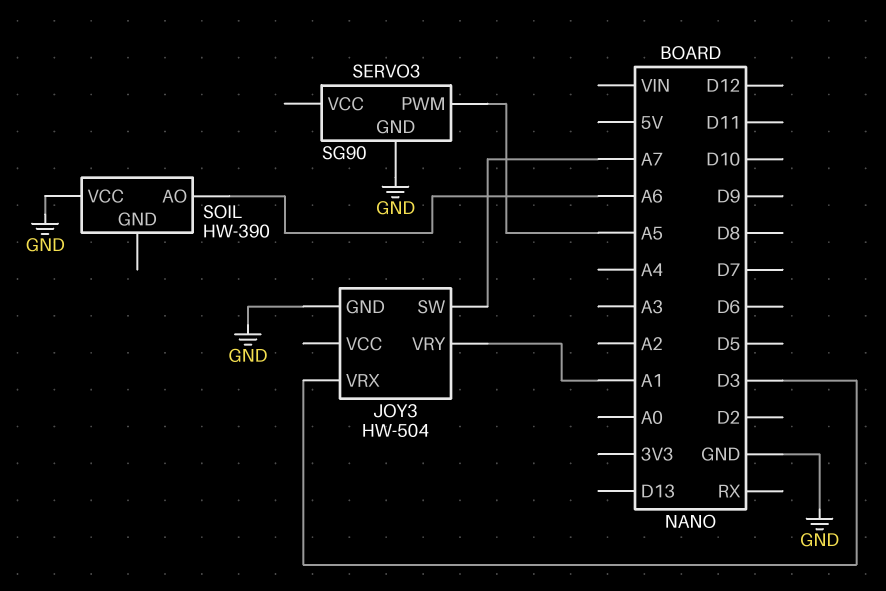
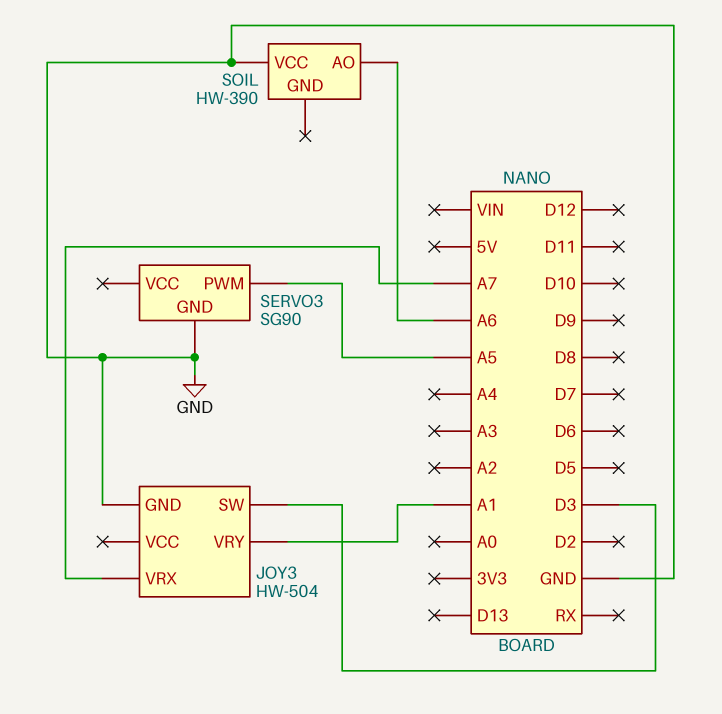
JOY3 pin SW: A7 -> D3
JOY3 pin VRX: D3 -> A7

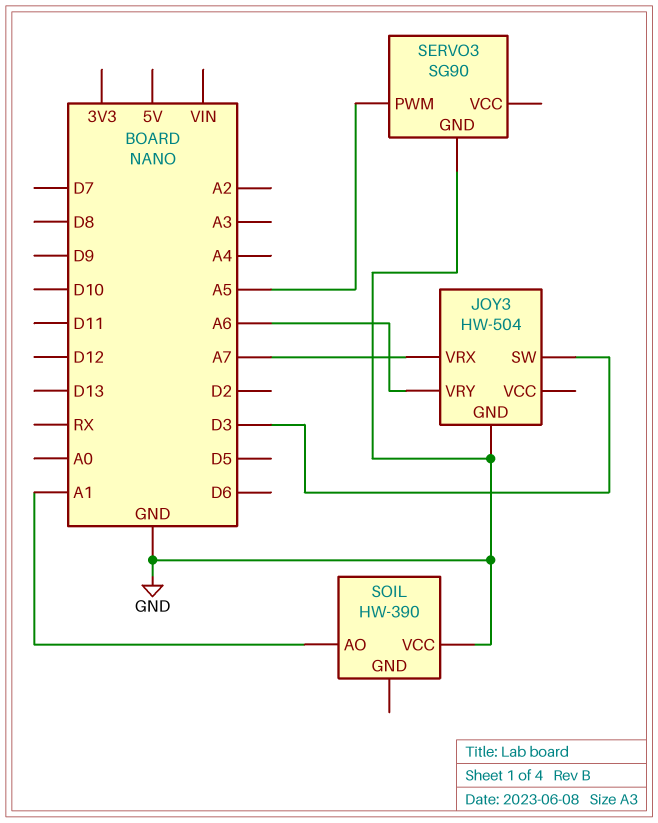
JOY3 pin VRY: A1 -> A6
SOIL pin AO: A6 -> A1

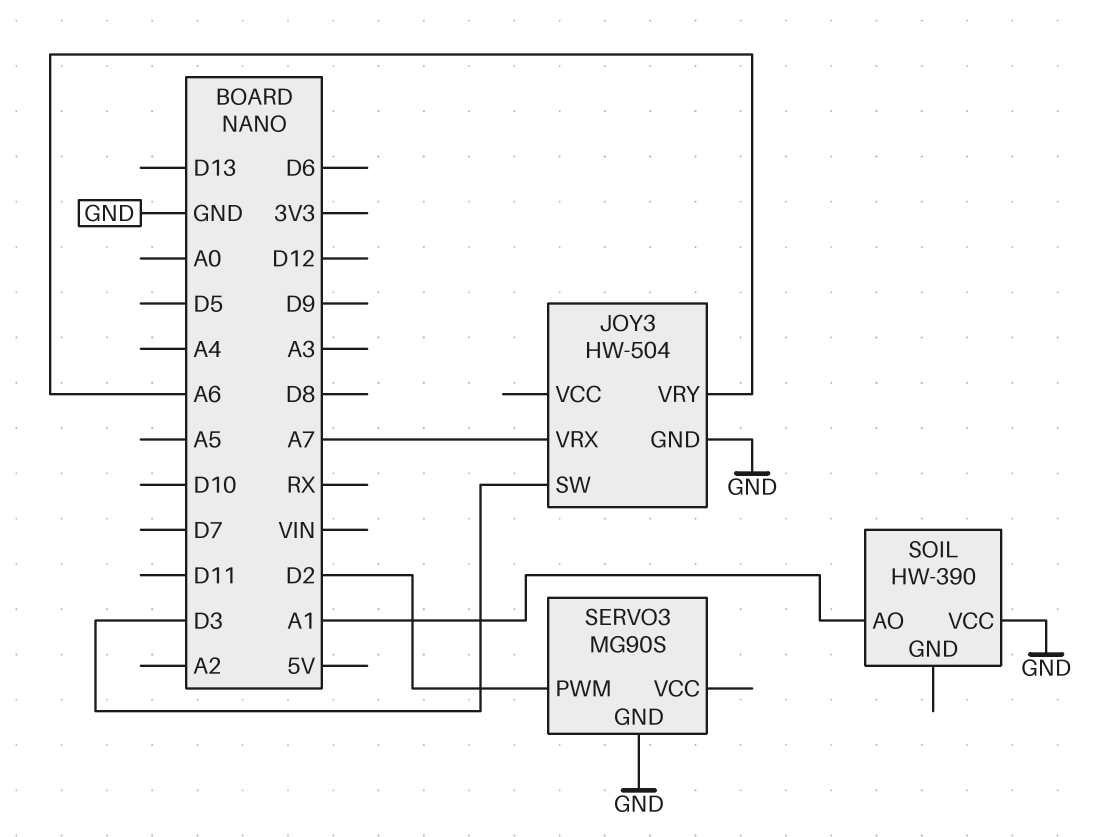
SERVO3: SG90 -> MG90S
SERVO3 pin PWM: A5 -> D2

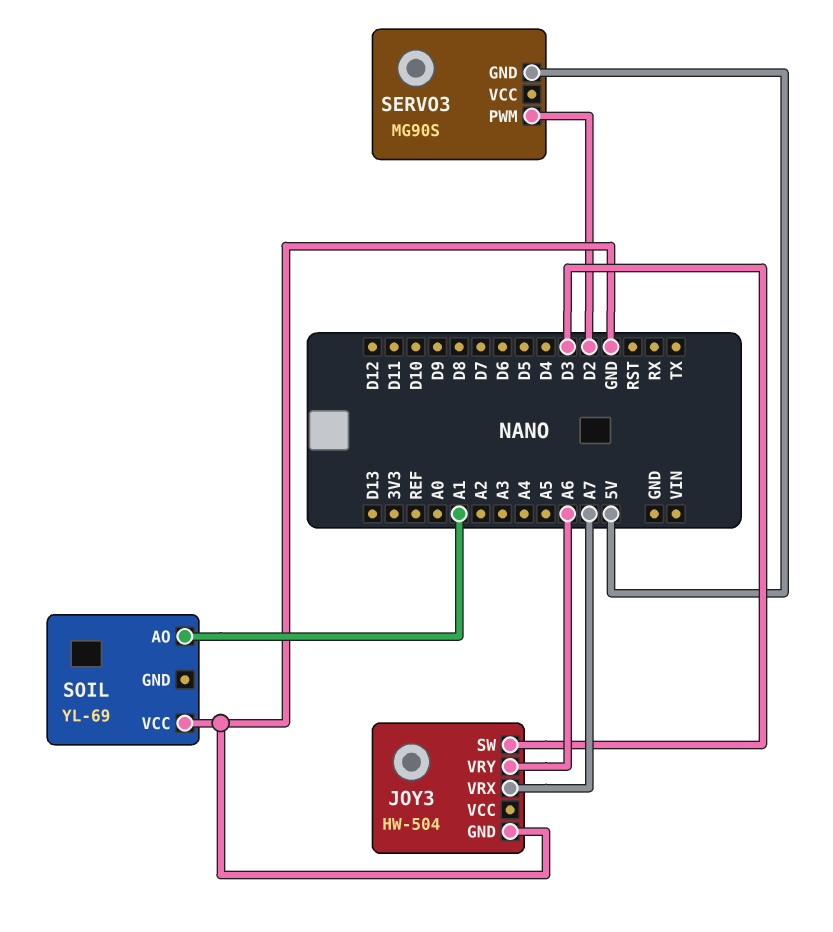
SERVO3 pin GND: GND -> 5V
SOIL: HW-390 -> YL-69

